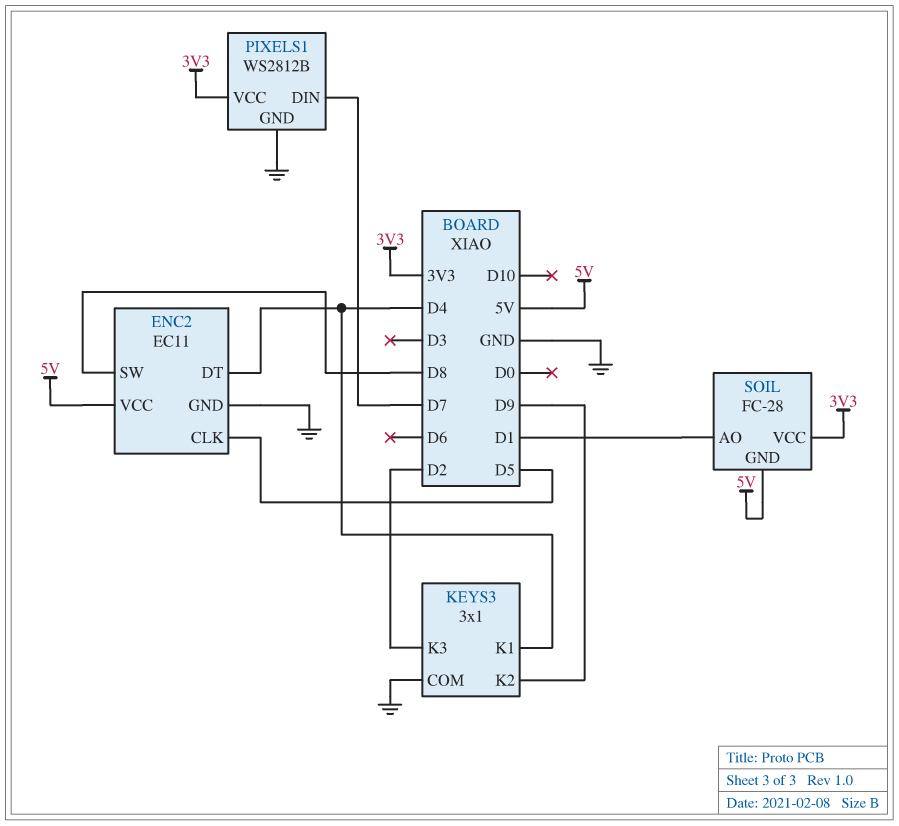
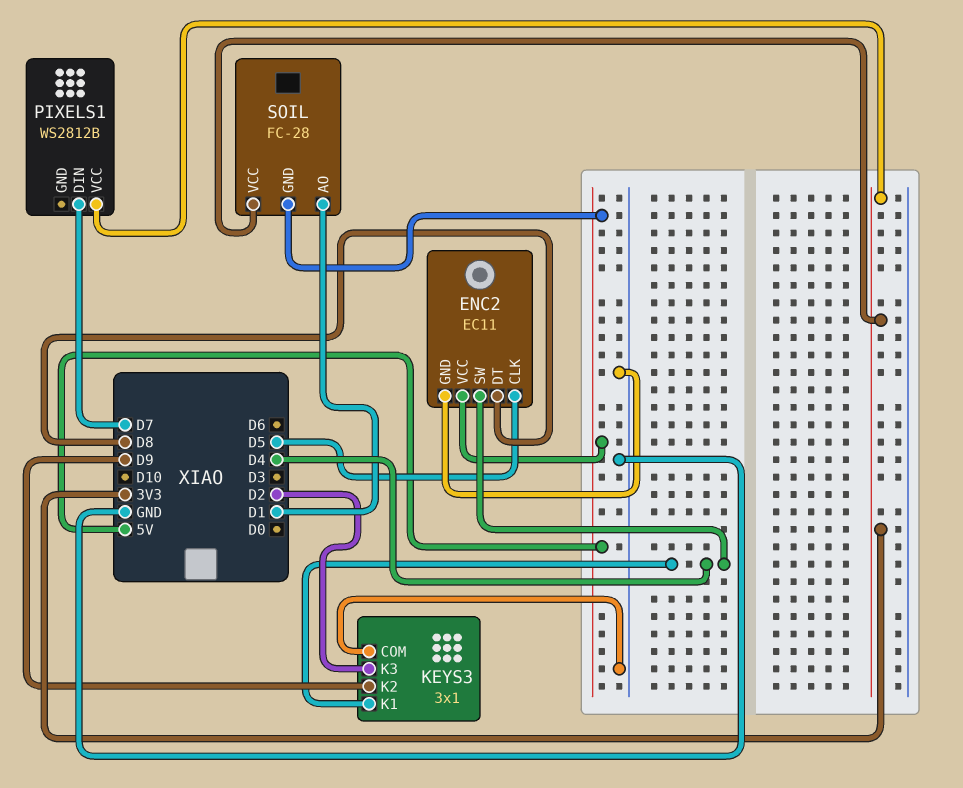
ENC2 pin DT: D4 -> D8
ENC2 pin SW: D8 -> D4
PIXELS1 pin GND: GND -> none

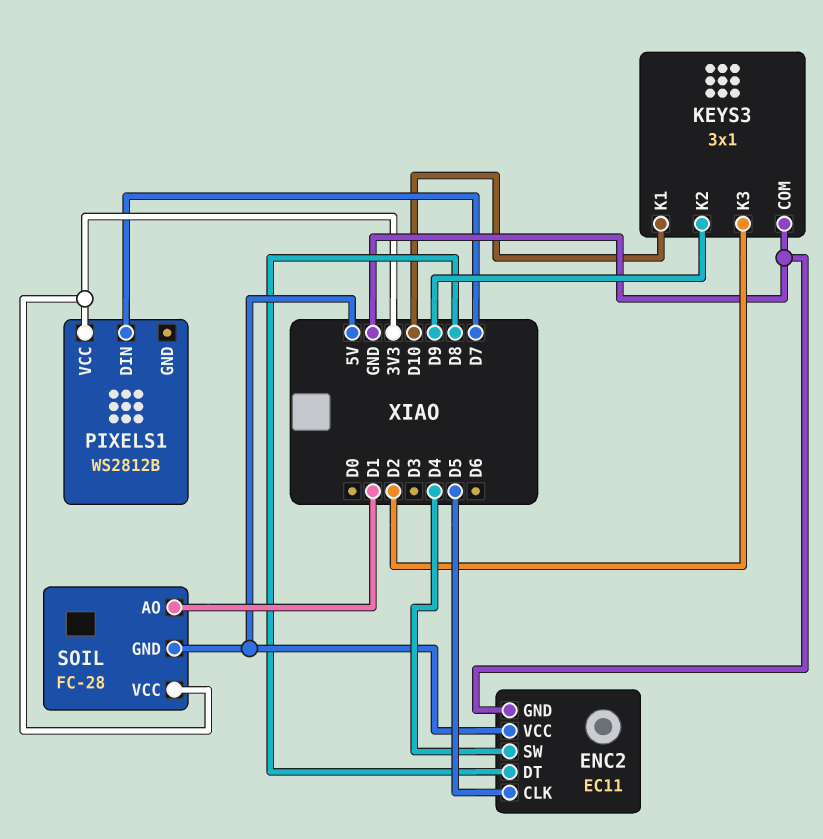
KEYS3 pin K1: D4 -> D10

